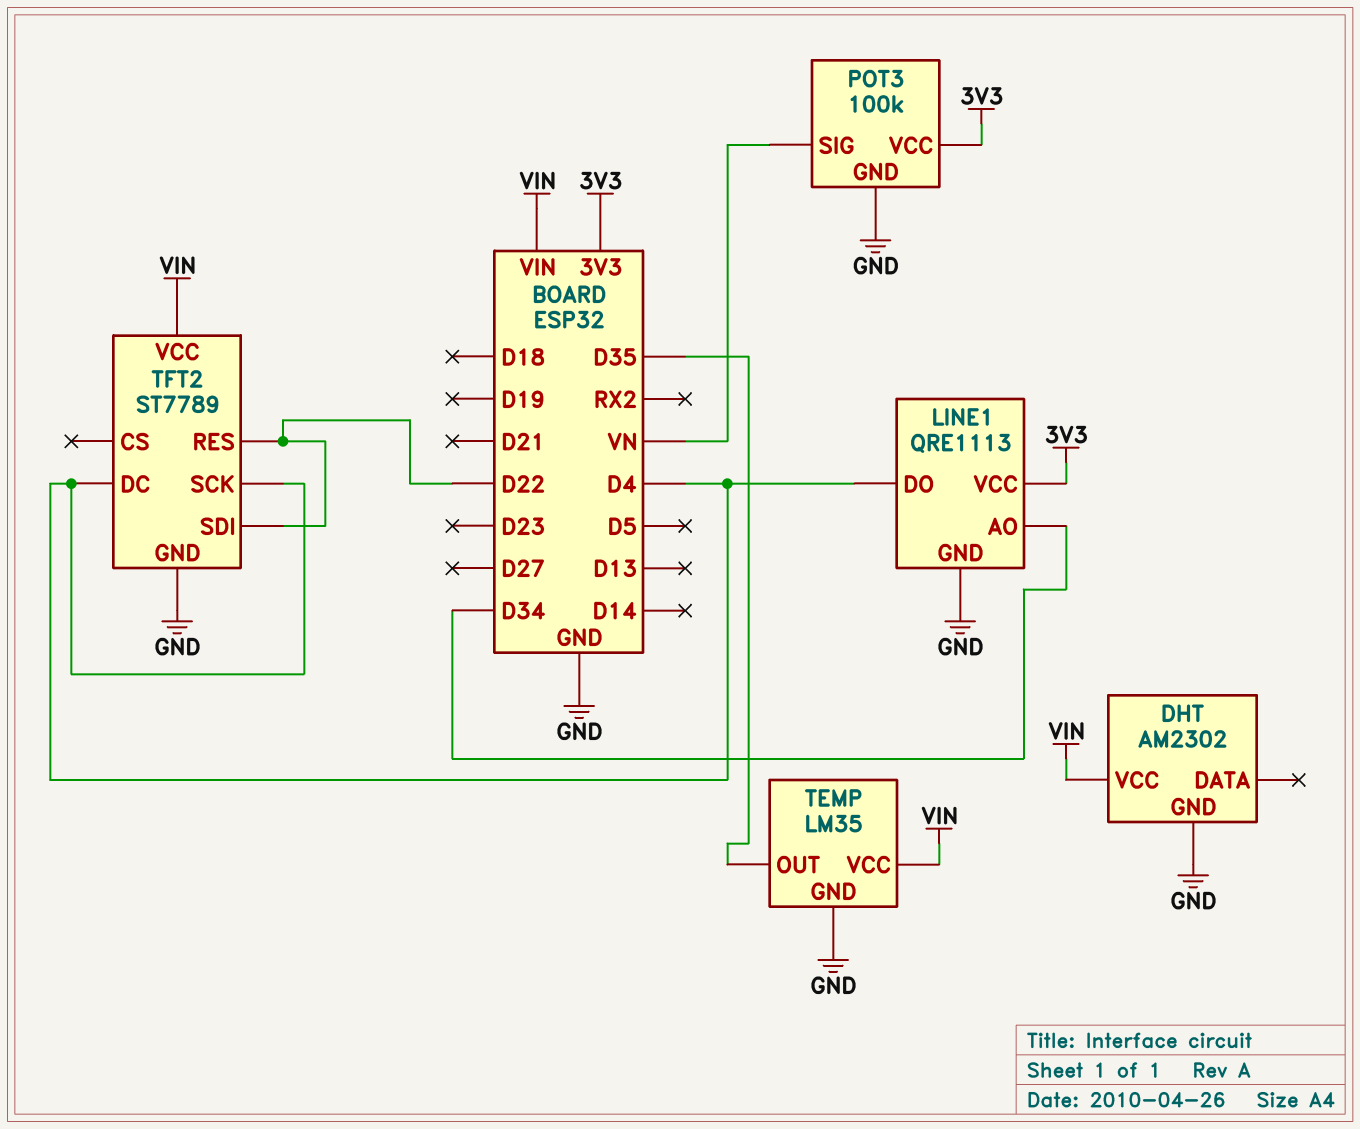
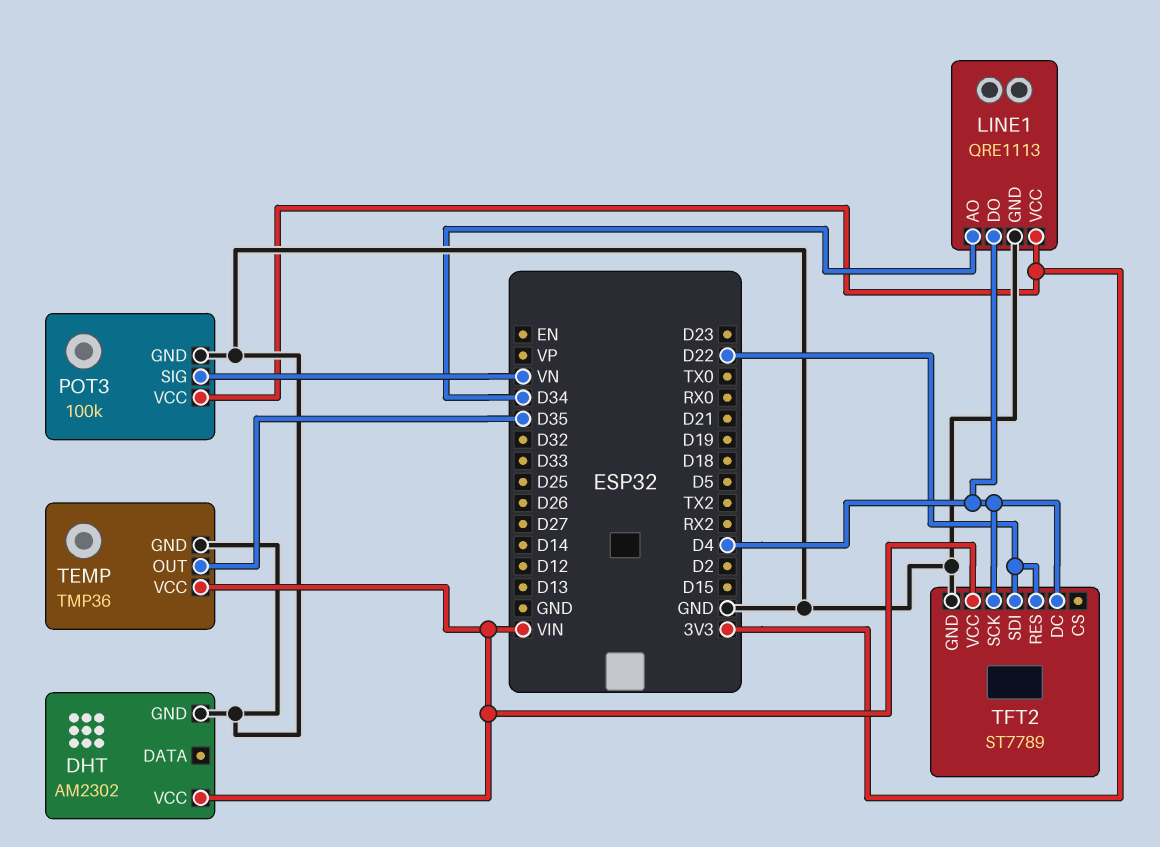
TEMP: LM35 -> TMP36

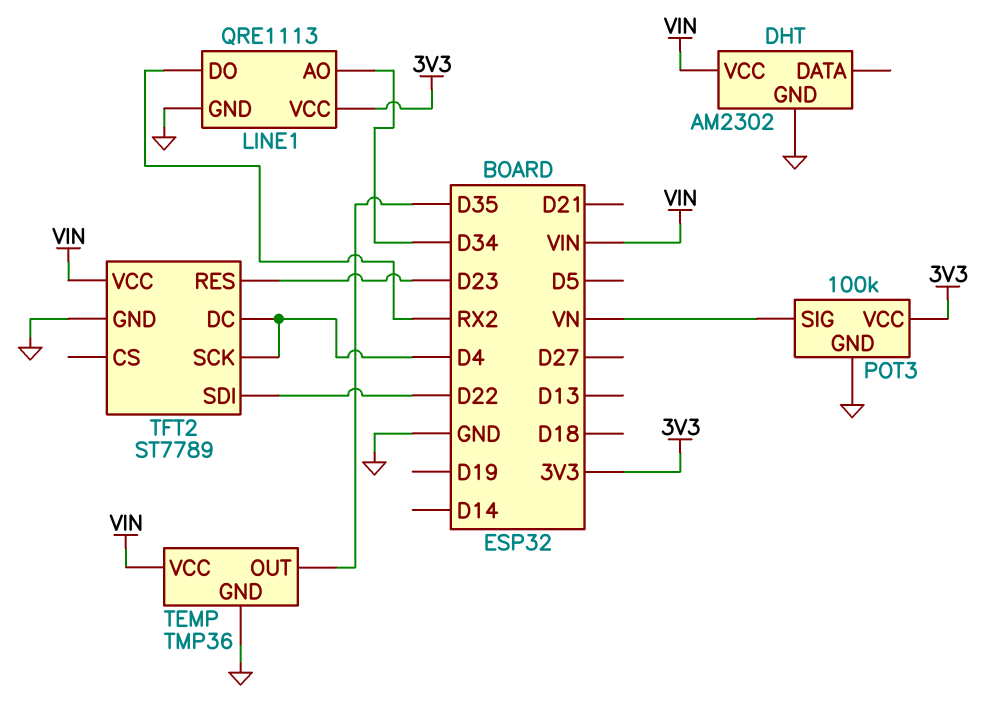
LINE1 pin DO: D4 -> RX2
TFT2 pin RES: D22 -> D23

